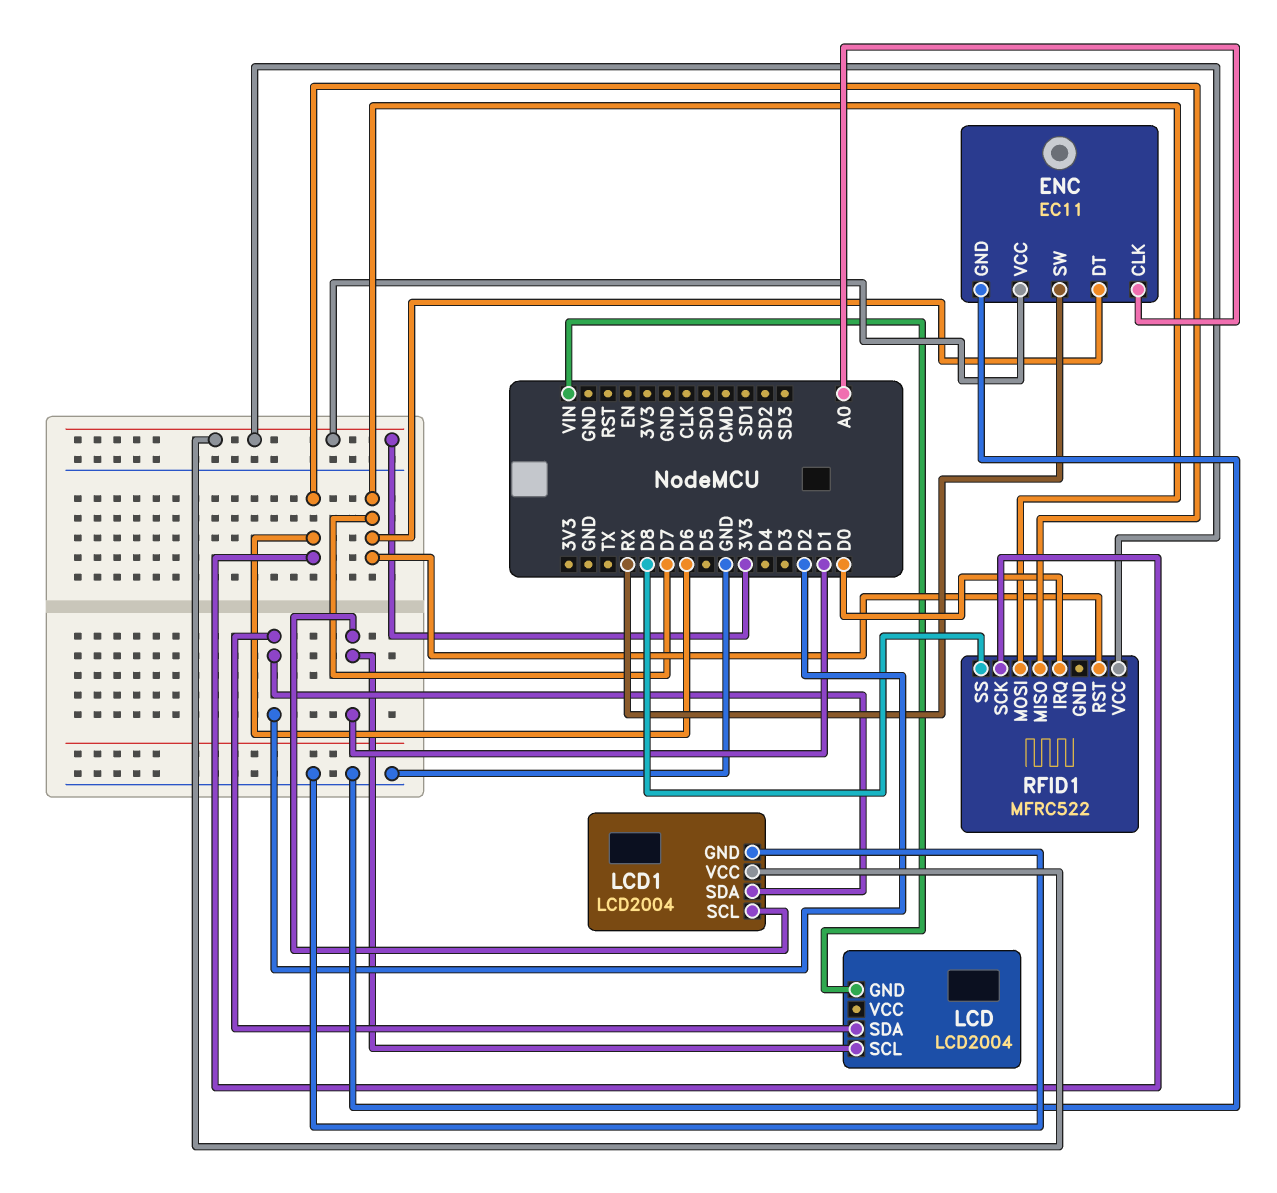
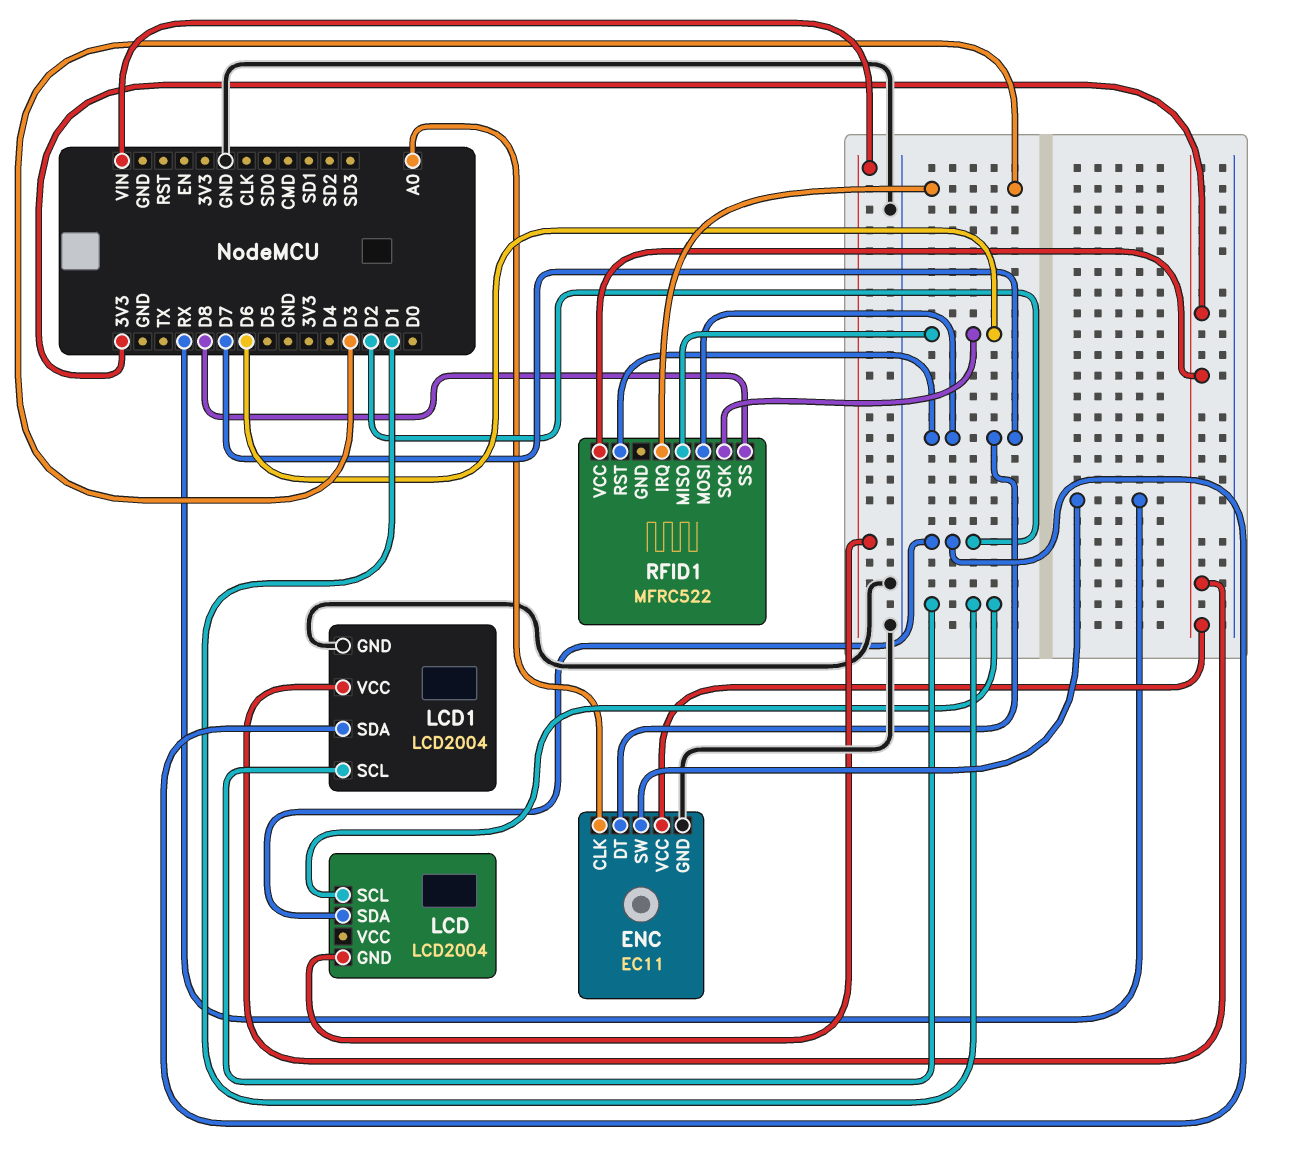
RFID1 pin IRQ: D0 -> D3

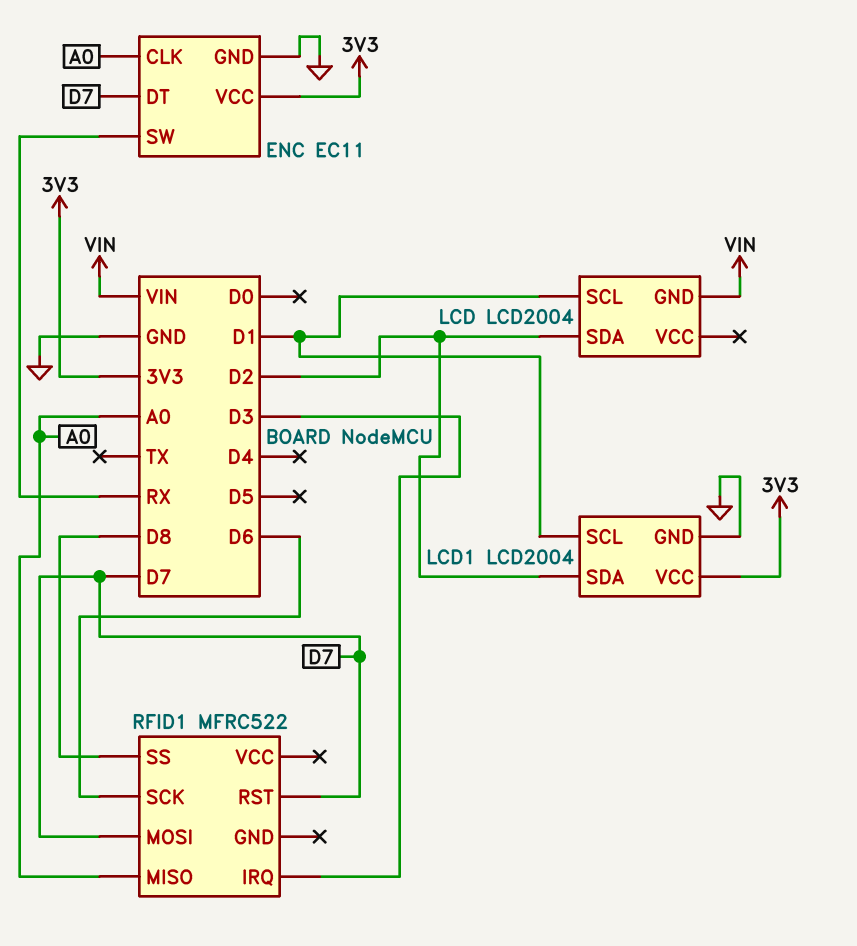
RFID1 pin MISO: D6 -> A0
RFID1 pin VCC: 3V3 -> none

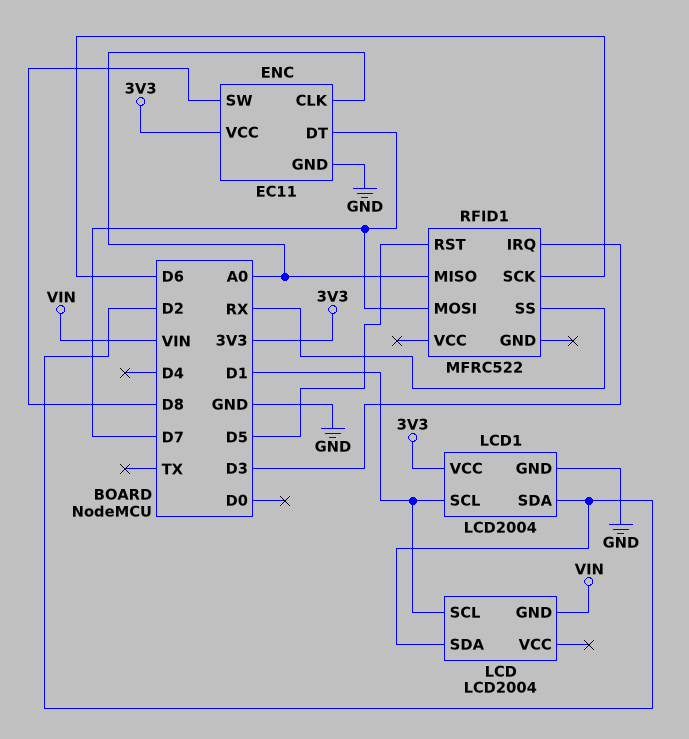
ENC pin SW: RX -> D8
RFID1 pin RST: D7 -> D5
RFID1 pin SS: D8 -> RX

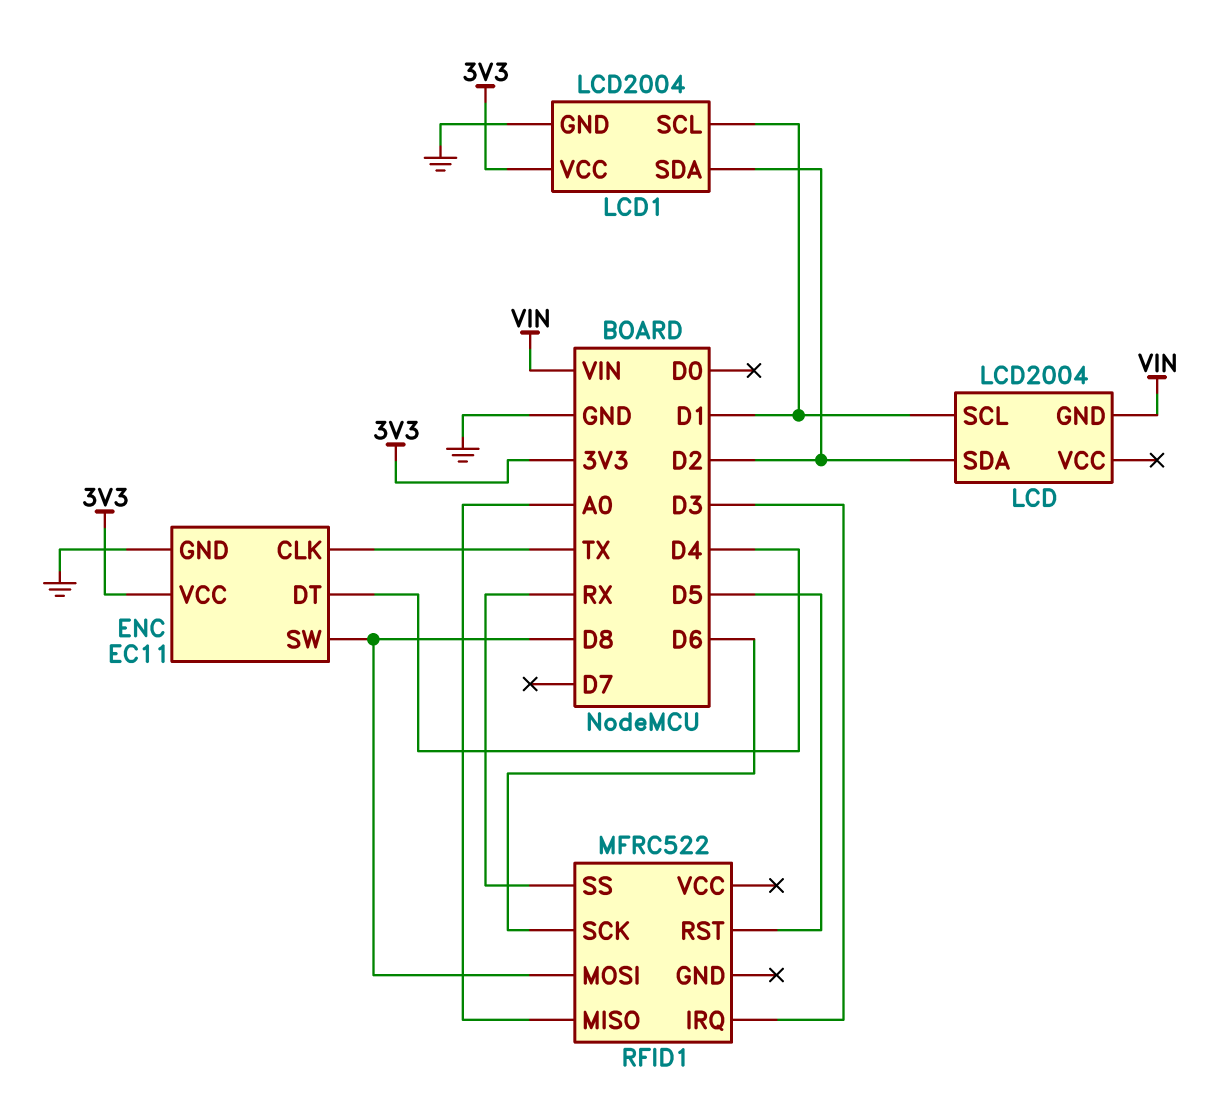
ENC pin CLK: A0 -> TX
ENC pin DT: D7 -> D4
RFID1 pin MOSI: D7 -> D8

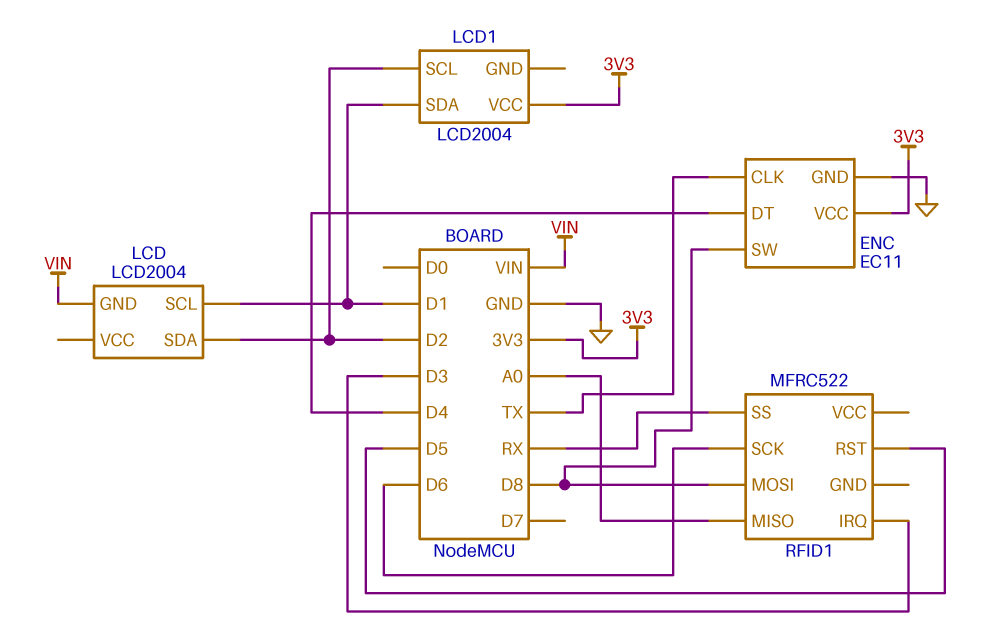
LCD1 pin GND: GND -> none
LCD1 pin SCL: D1 -> D2
LCD1 pin SDA: D2 -> D1

